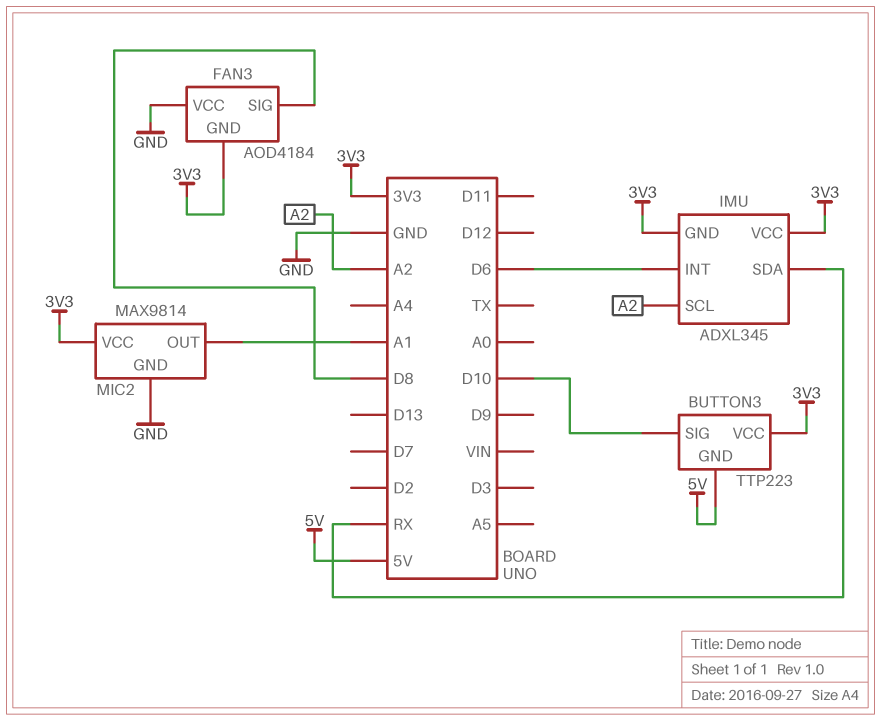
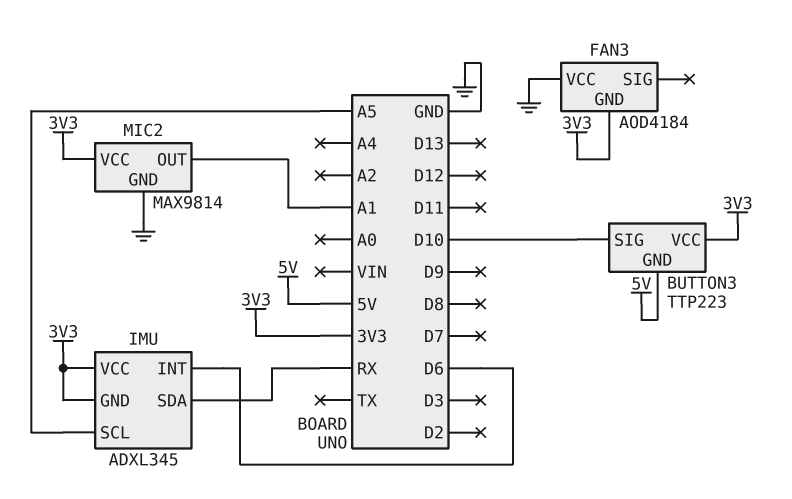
FAN3 pin SIG: D8 -> none
IMU pin SCL: A2 -> A5

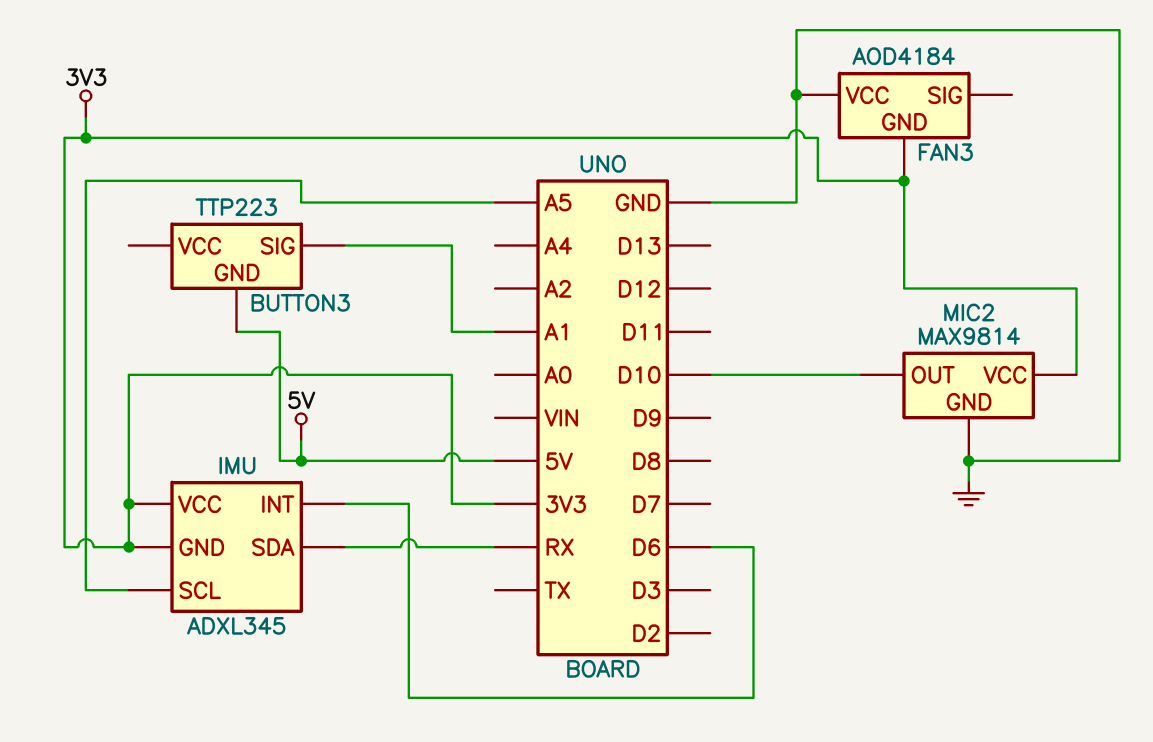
BUTTON3 pin SIG: D10 -> A1
BUTTON3 pin VCC: 3V3 -> none
MIC2 pin OUT: A1 -> D10

